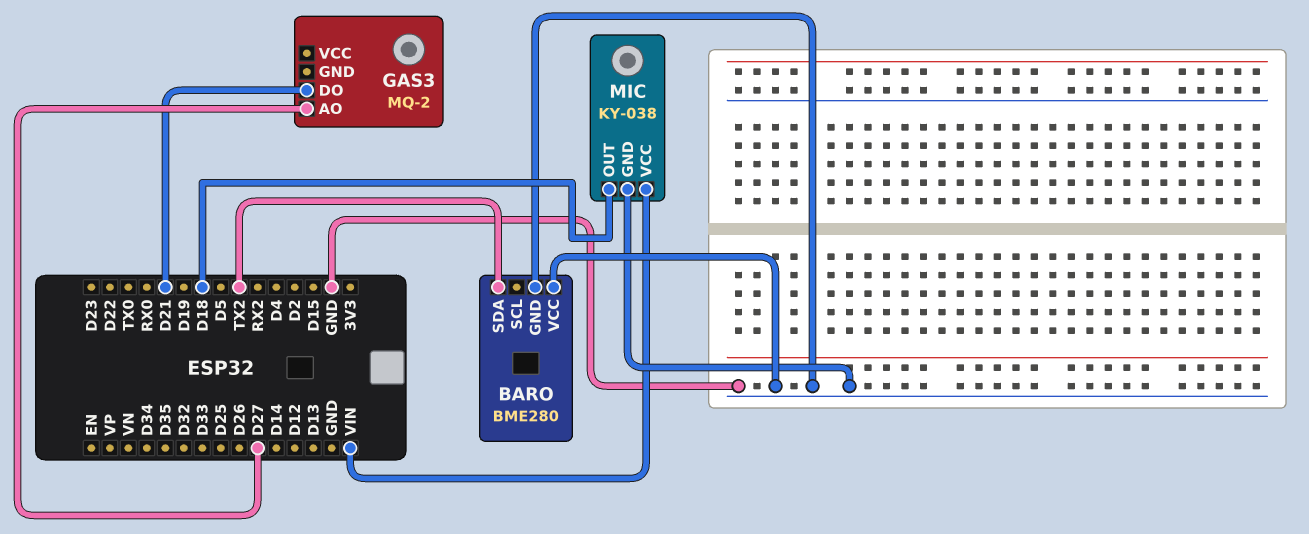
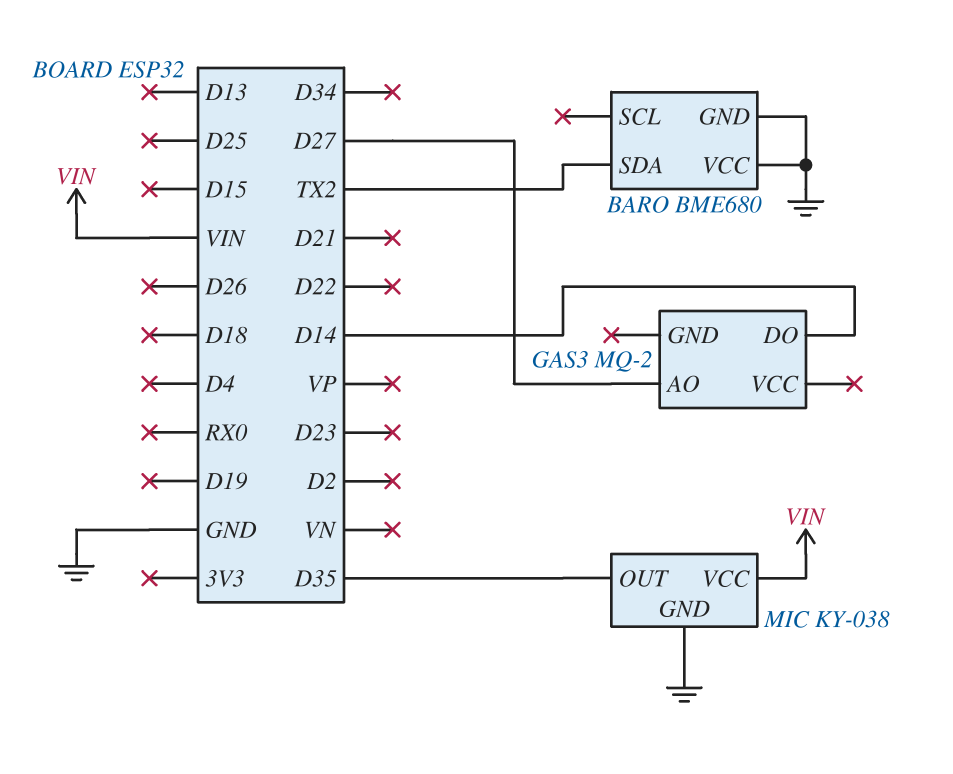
BARO: BME280 -> BME680
GAS3 pin DO: D21 -> D14
MIC pin OUT: D18 -> D35

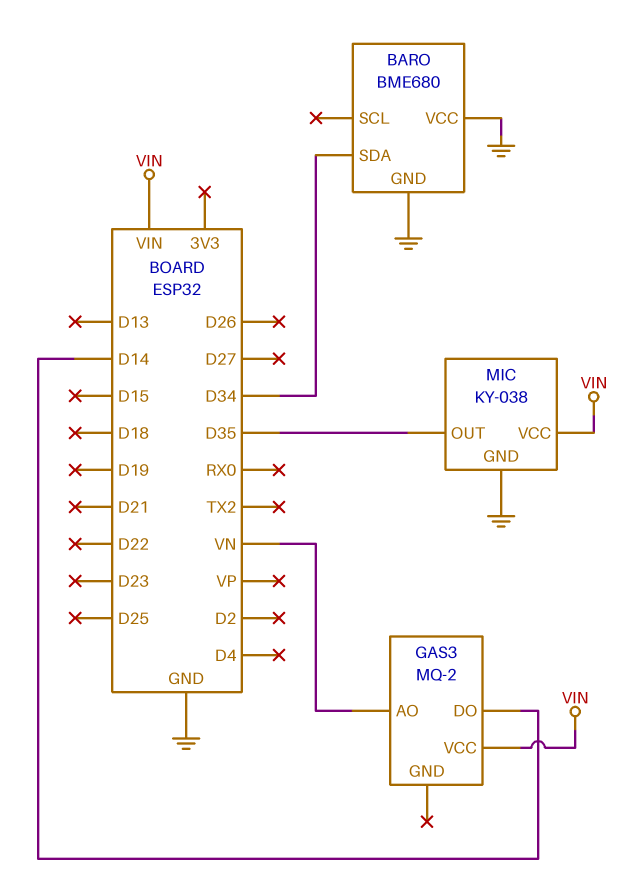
BARO pin SDA: TX2 -> D34
GAS3 pin AO: D27 -> VN
GAS3 pin VCC: none -> VIN

